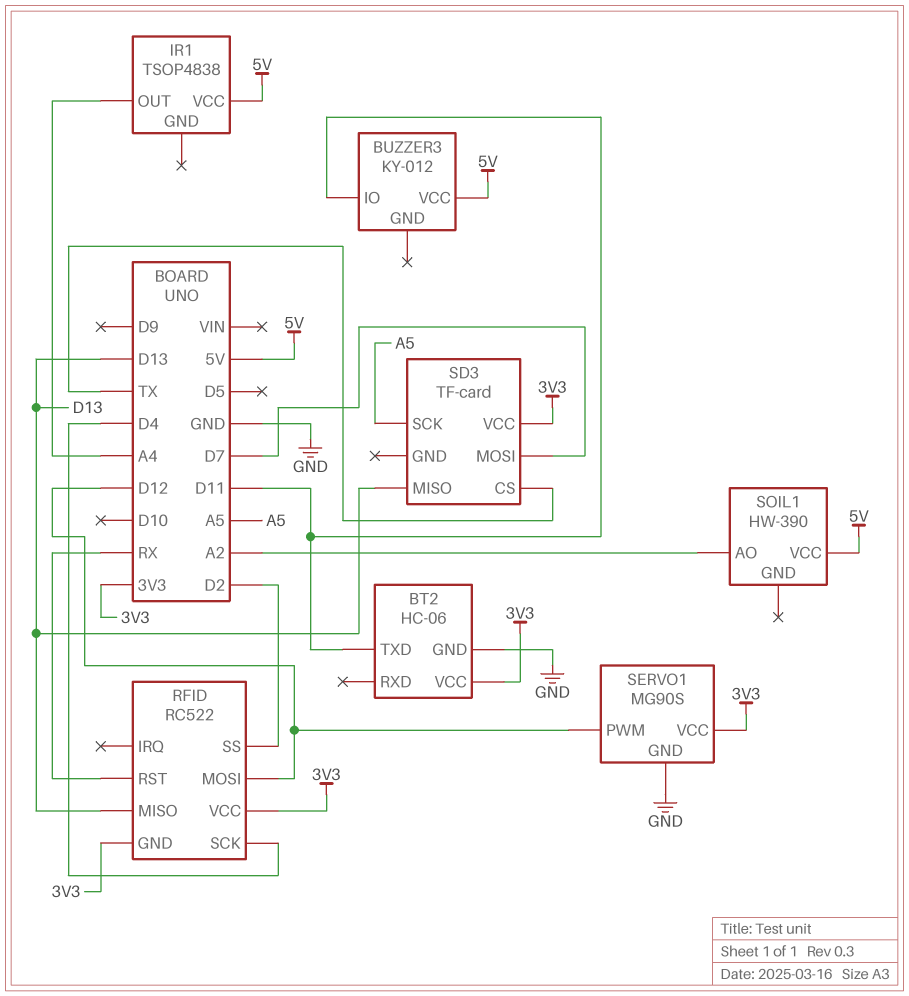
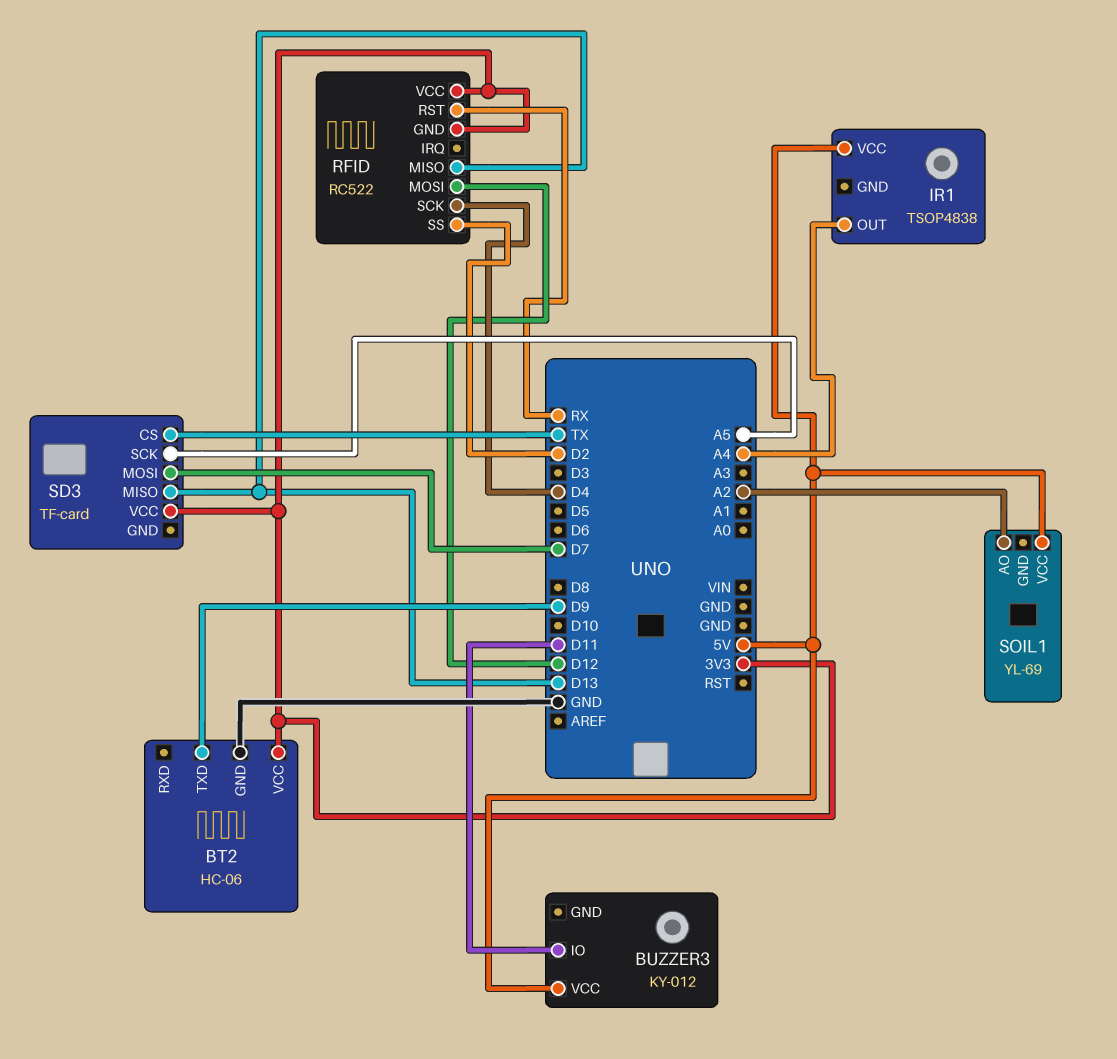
BT2 pin TXD: D11 -> D9
SERVO1: MG90S -> none
SERVO1 pin GND: GND -> none
SERVO1 pin PWM: D12 -> none
SERVO1 pin VCC: 3V3 -> none
SOIL1: HW-390 -> YL-69

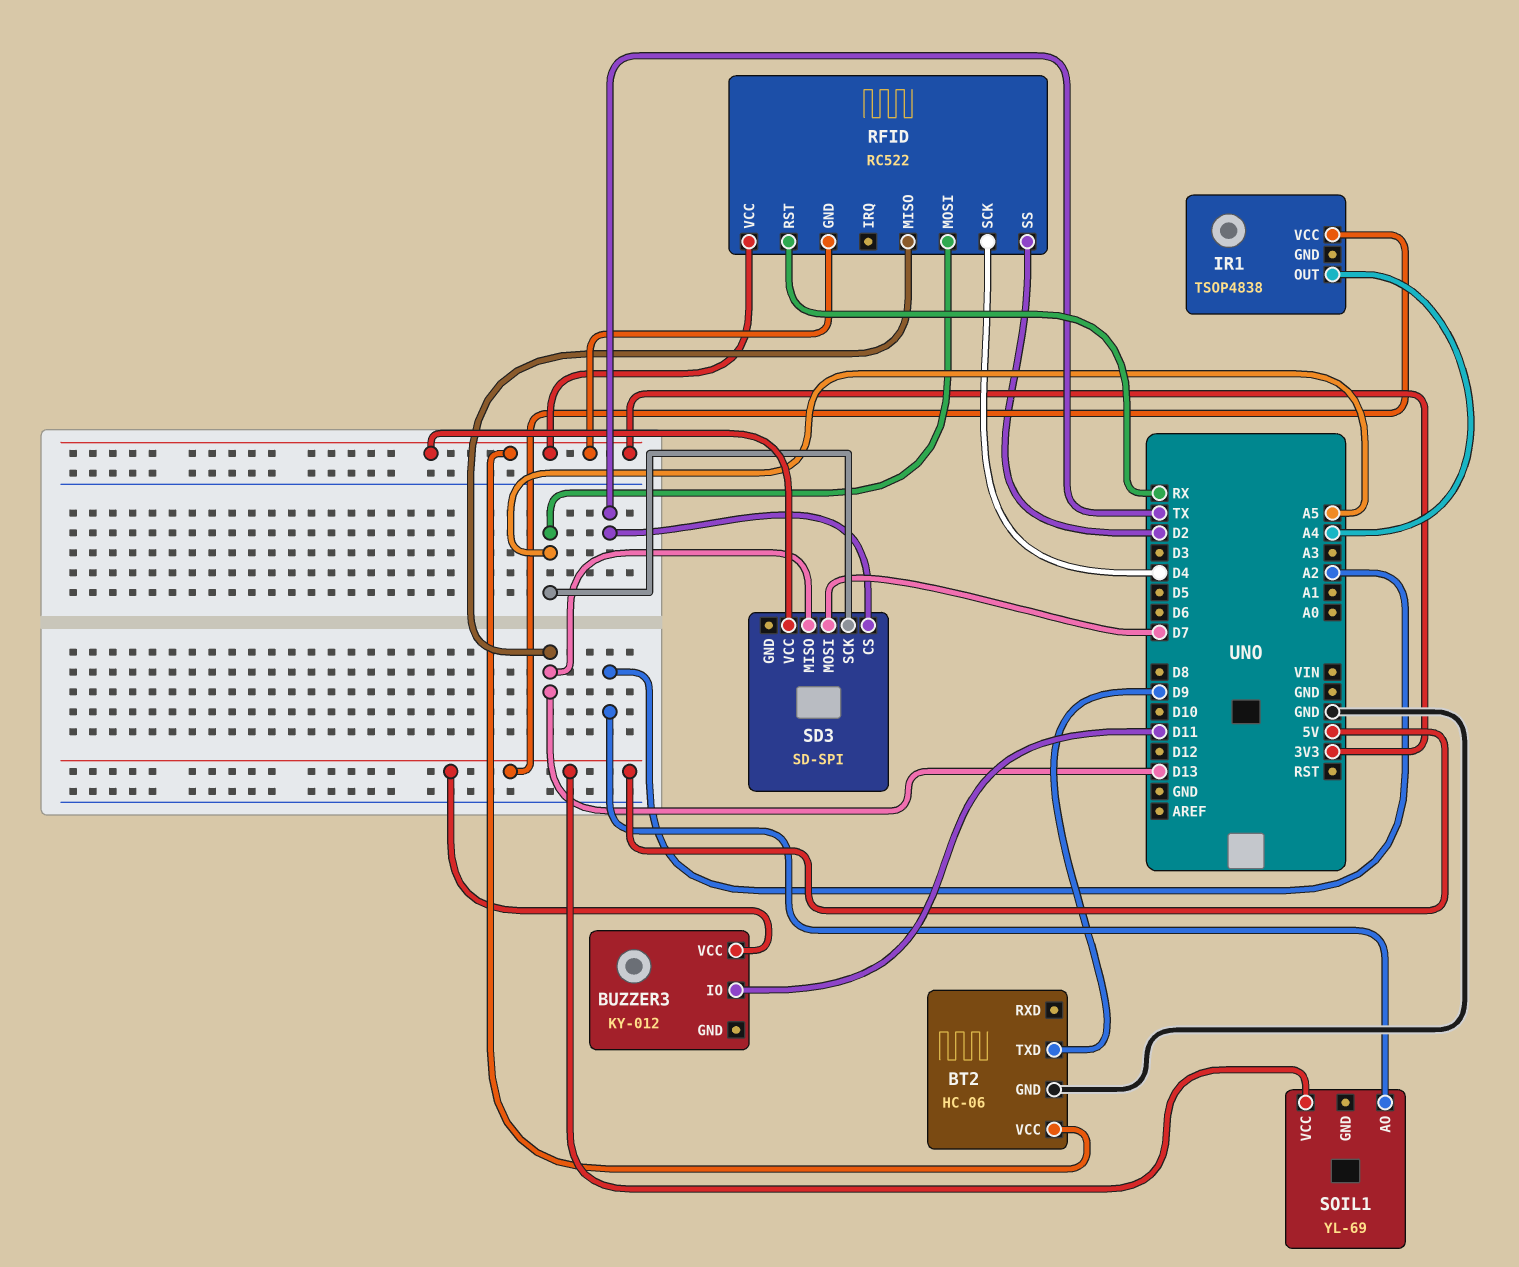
RFID pin MOSI: D12 -> A5
SD3: TF-card -> SD-SPI

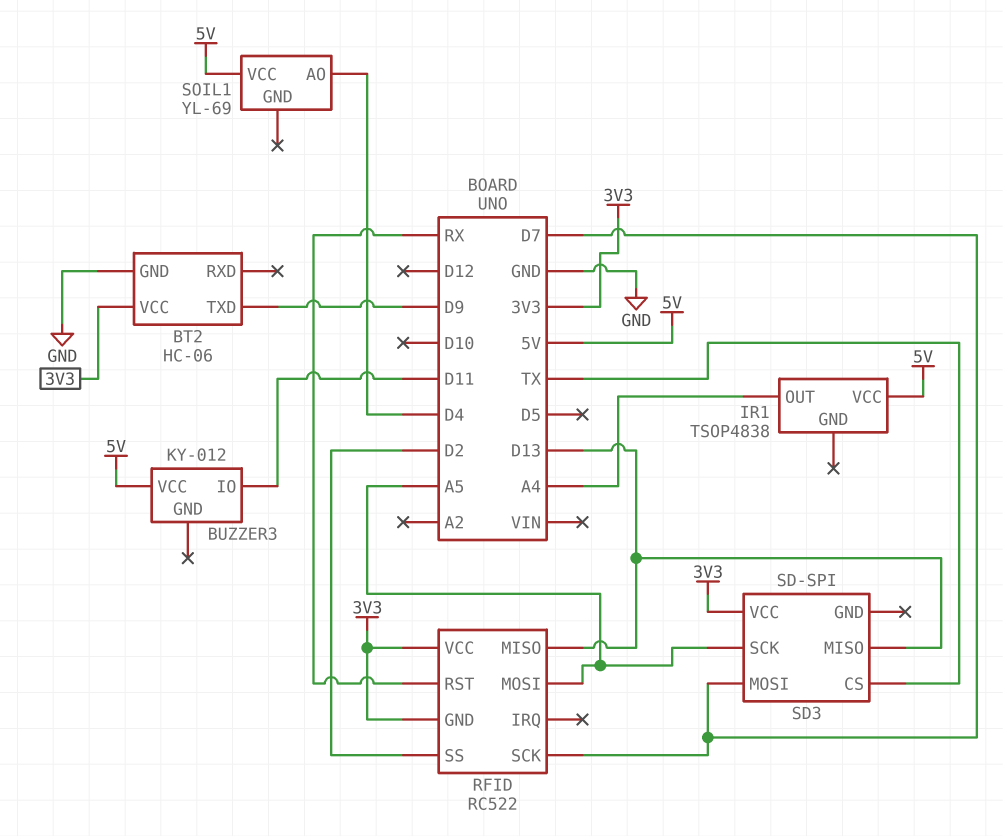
RFID pin SCK: D4 -> D7
SOIL1 pin AO: A2 -> D4

